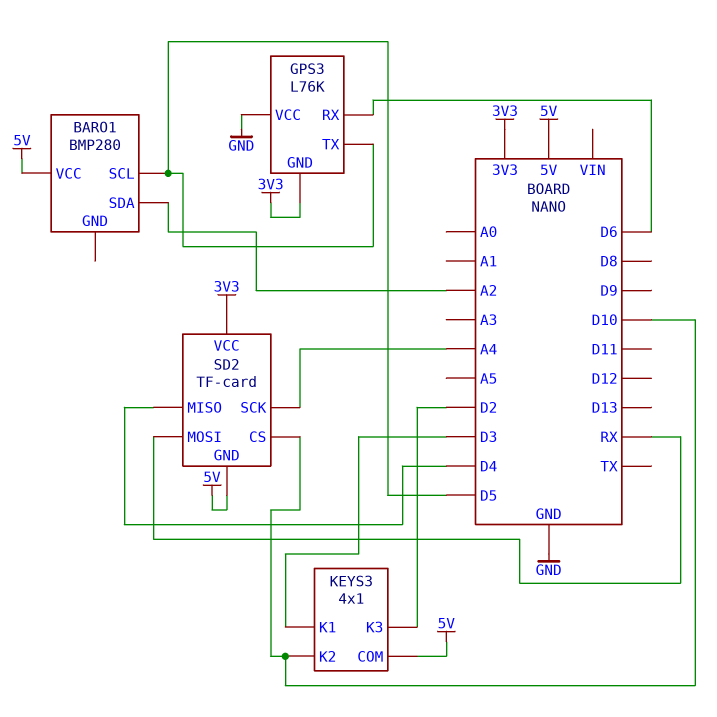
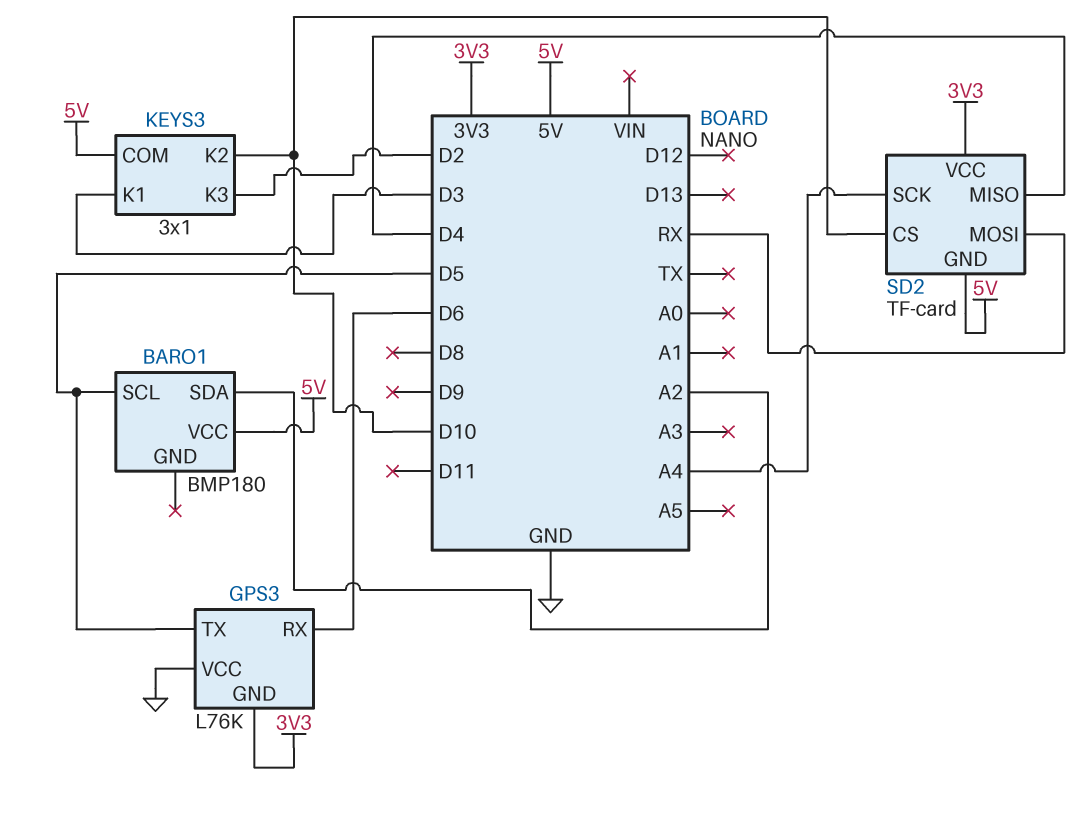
BARO1: BMP280 -> BMP180
KEYS3: 4x1 -> 3x1

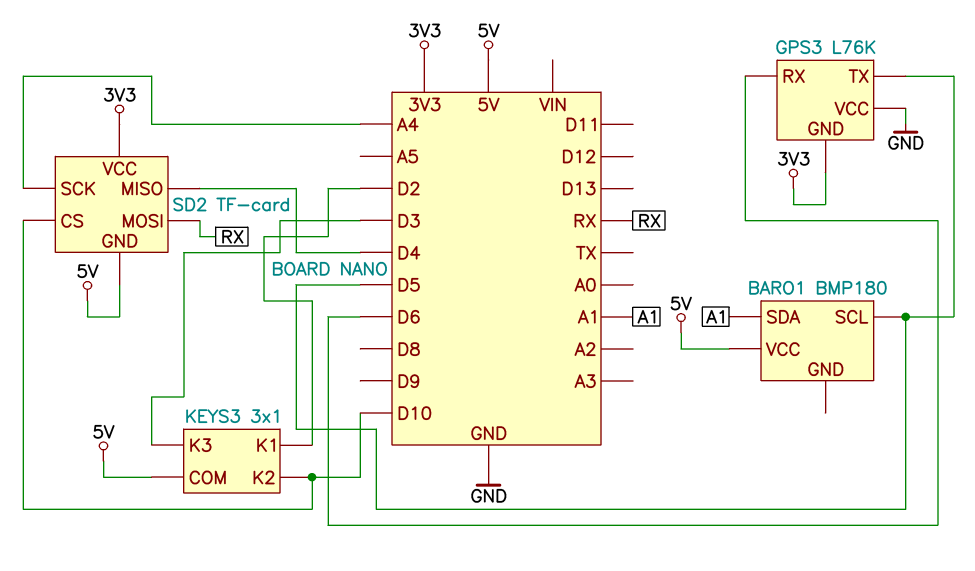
BARO1 pin SDA: A2 -> A1
KEYS3 pin K1: D3 -> D2
KEYS3 pin K3: D2 -> D3

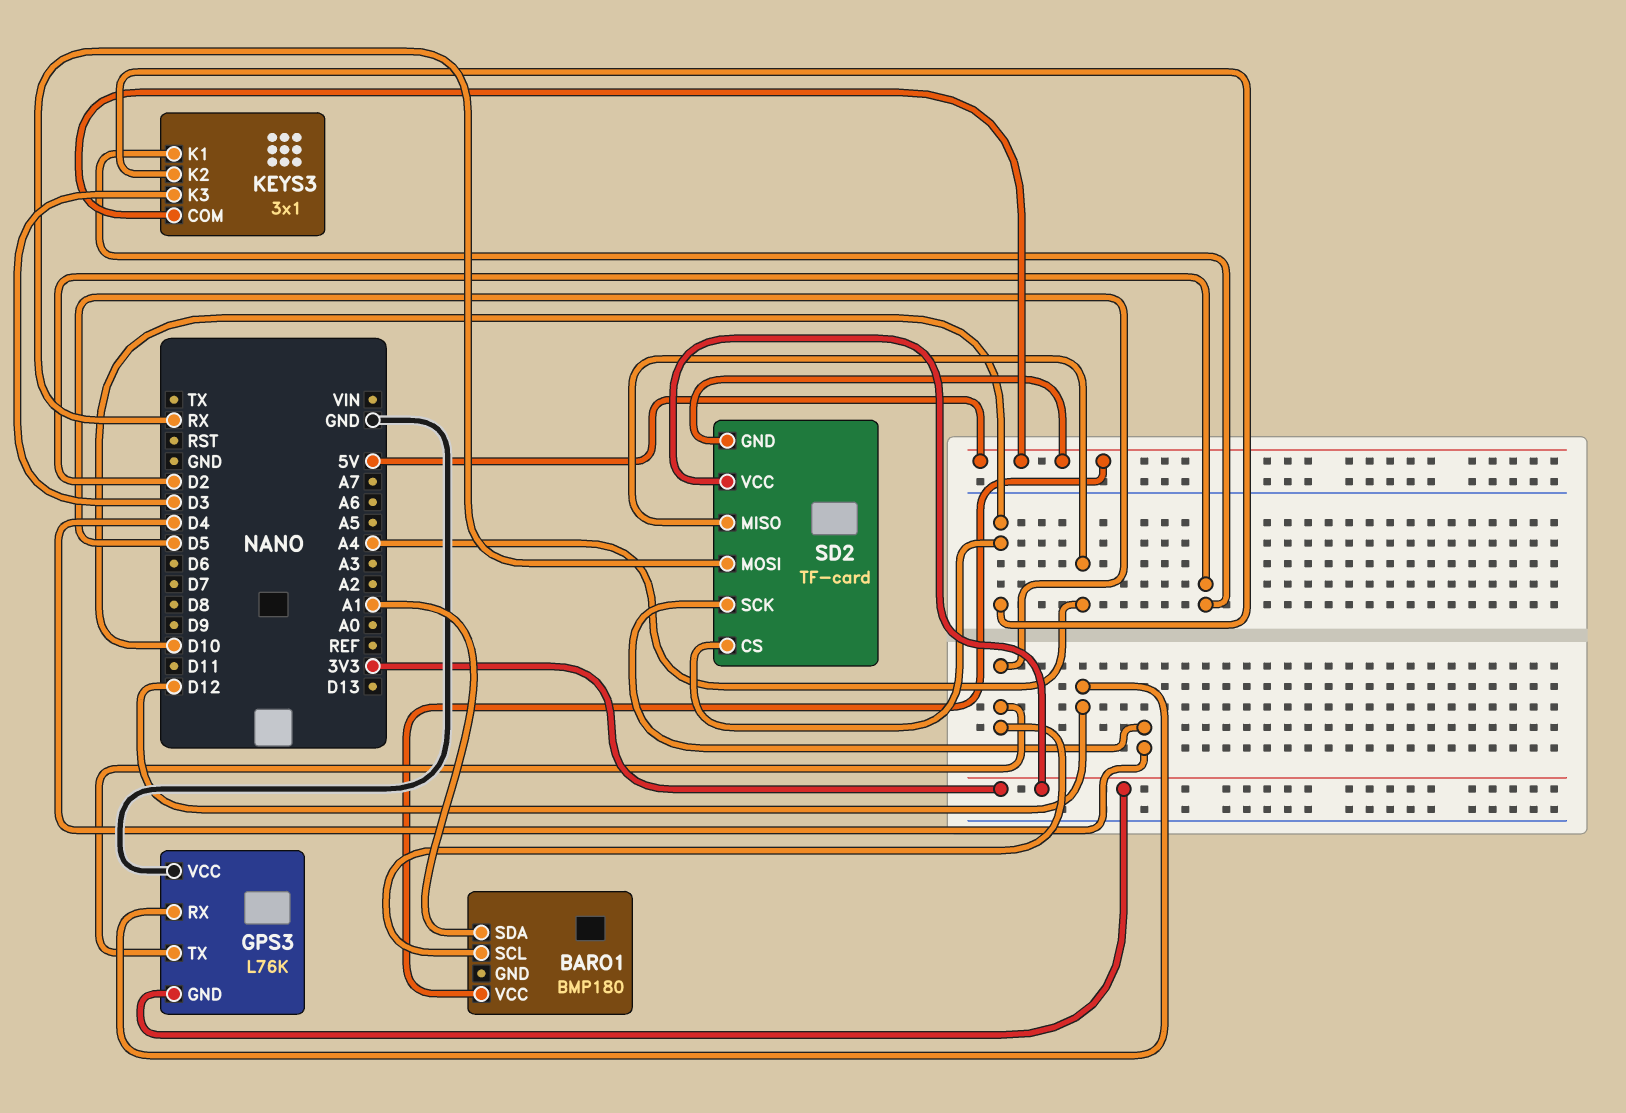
GPS3 pin RX: D6 -> D12
SD2 pin MISO: D4 -> A4
SD2 pin SCK: A4 -> D4

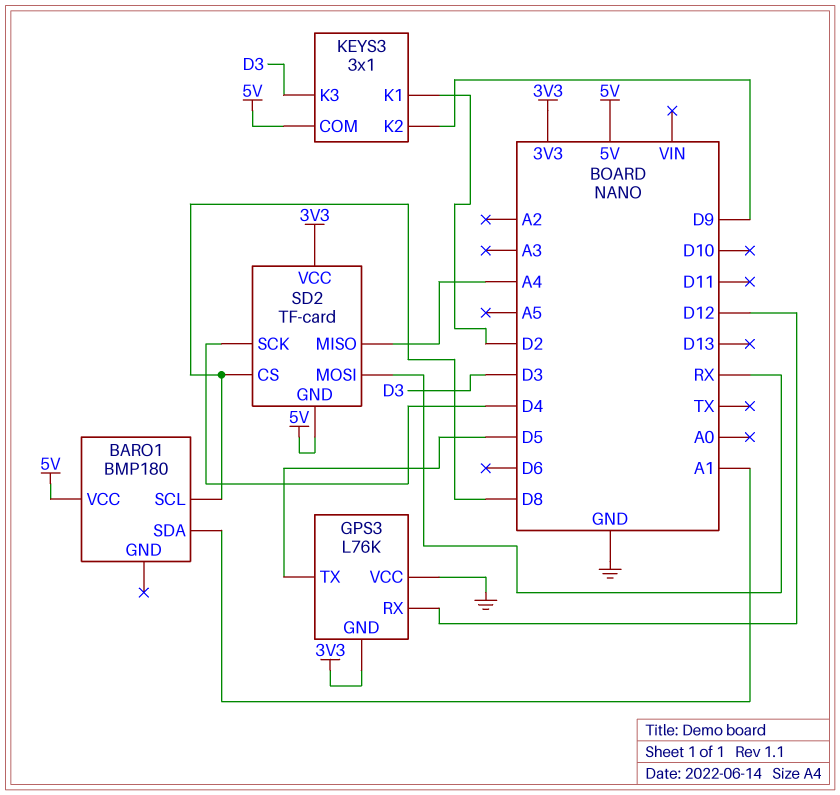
BARO1 pin SCL: D5 -> D8
KEYS3 pin K2: D10 -> D9
SD2 pin CS: D10 -> D8

